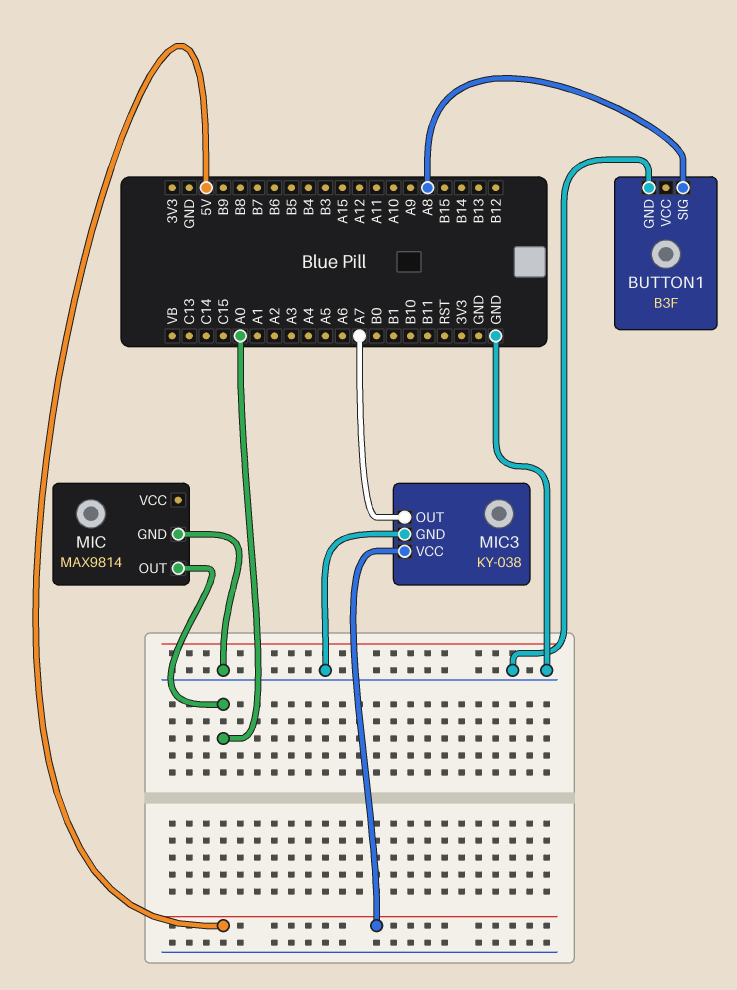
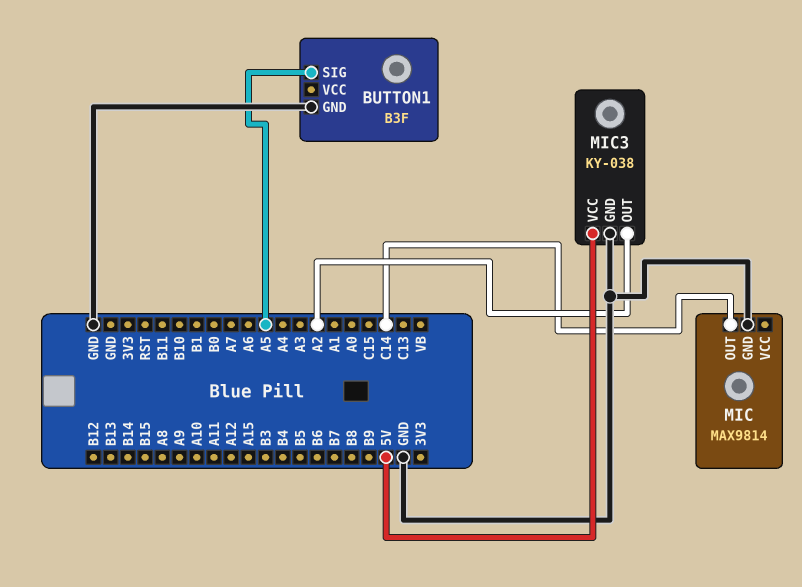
BUTTON1 pin SIG: A8 -> A5
MIC pin OUT: A0 -> C14
MIC3 pin OUT: A7 -> A2

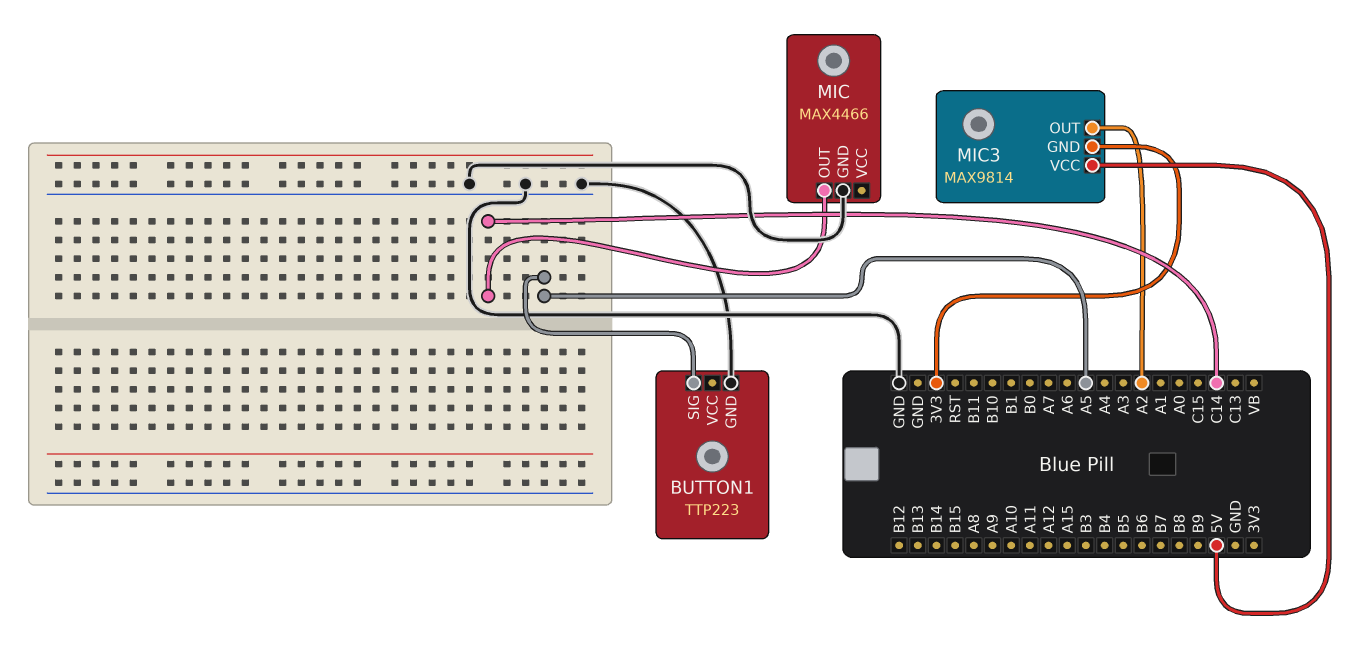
BUTTON1: B3F -> TTP223
MIC: MAX9814 -> MAX4466
MIC3: KY-038 -> MAX9814
MIC3 pin GND: GND -> 3V3

